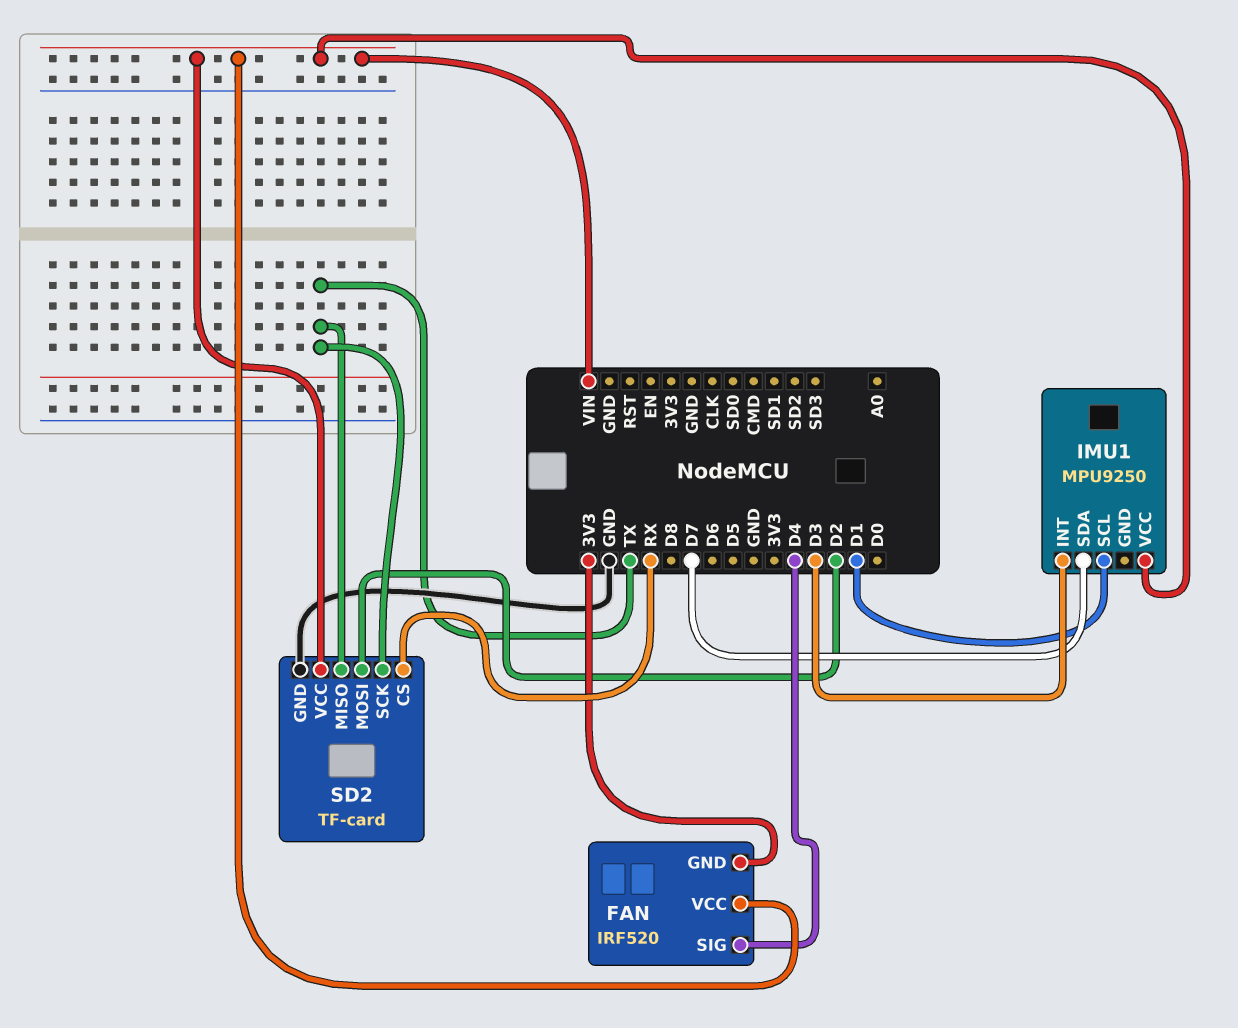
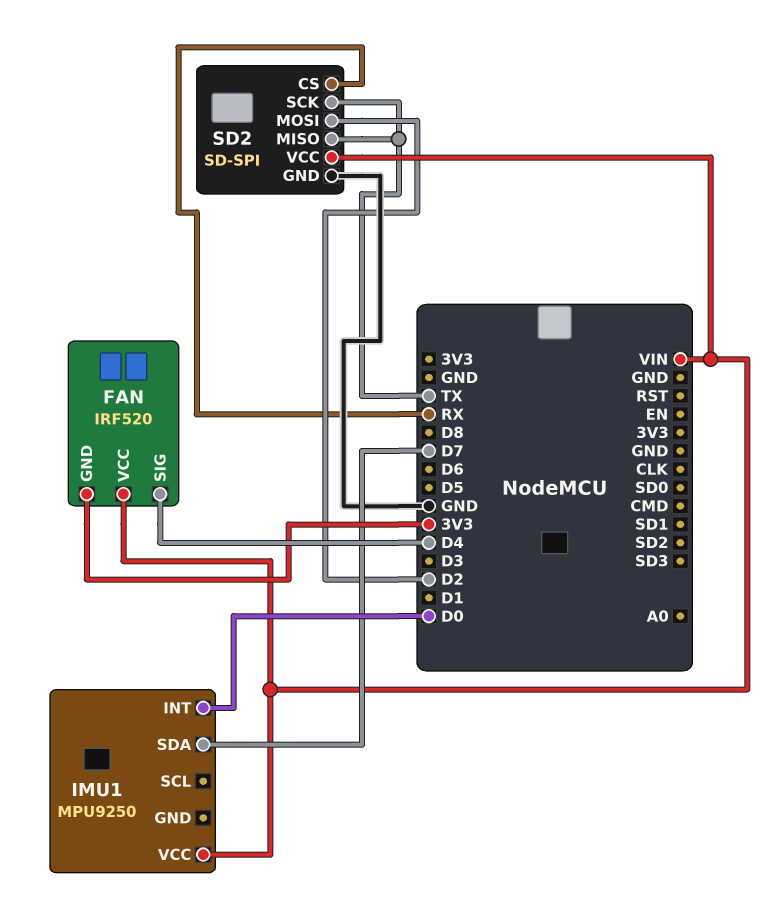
IMU1 pin INT: D3 -> D0
IMU1 pin SCL: D1 -> none
SD2: TF-card -> SD-SPI

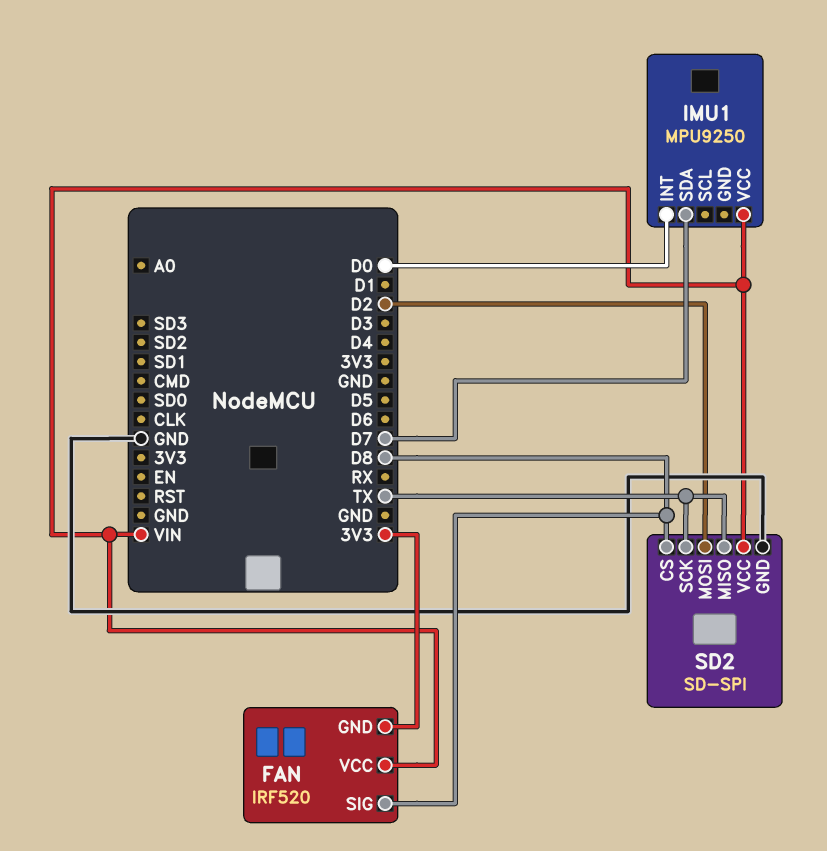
FAN pin SIG: D4 -> D8
SD2 pin CS: RX -> D8

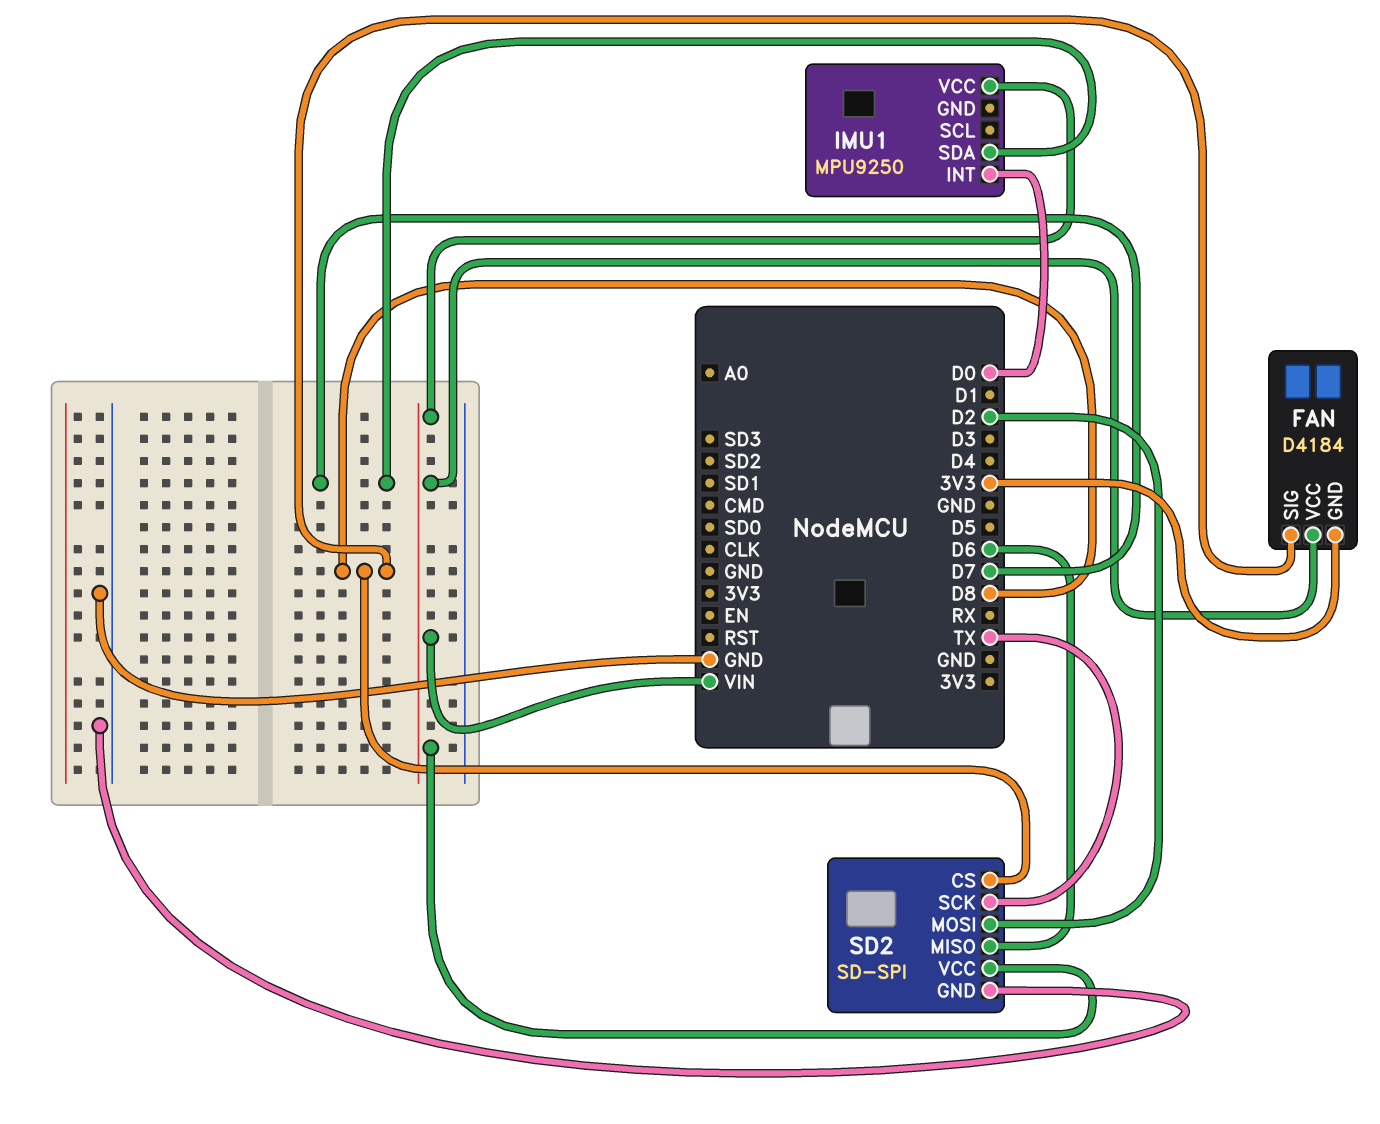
FAN: IRF520 -> D4184
SD2 pin MISO: TX -> D6

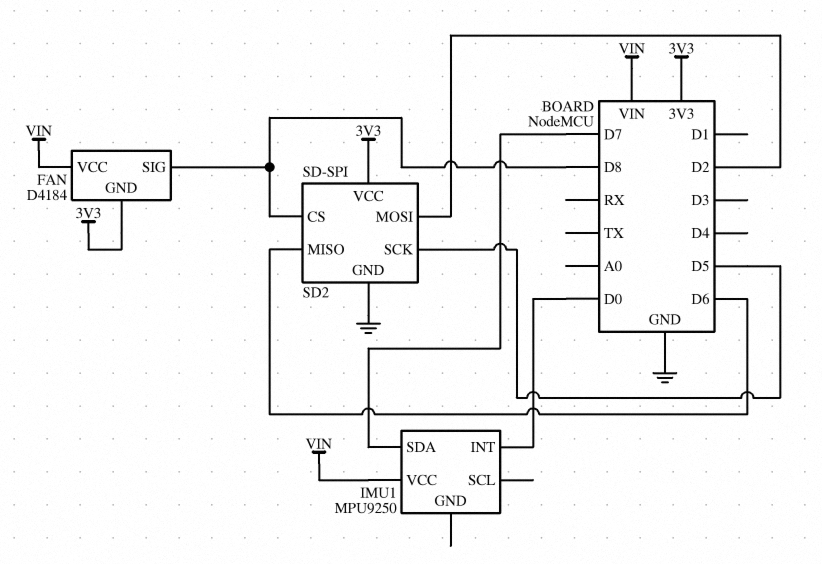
SD2 pin SCK: TX -> D5
SD2 pin VCC: VIN -> 3V3

